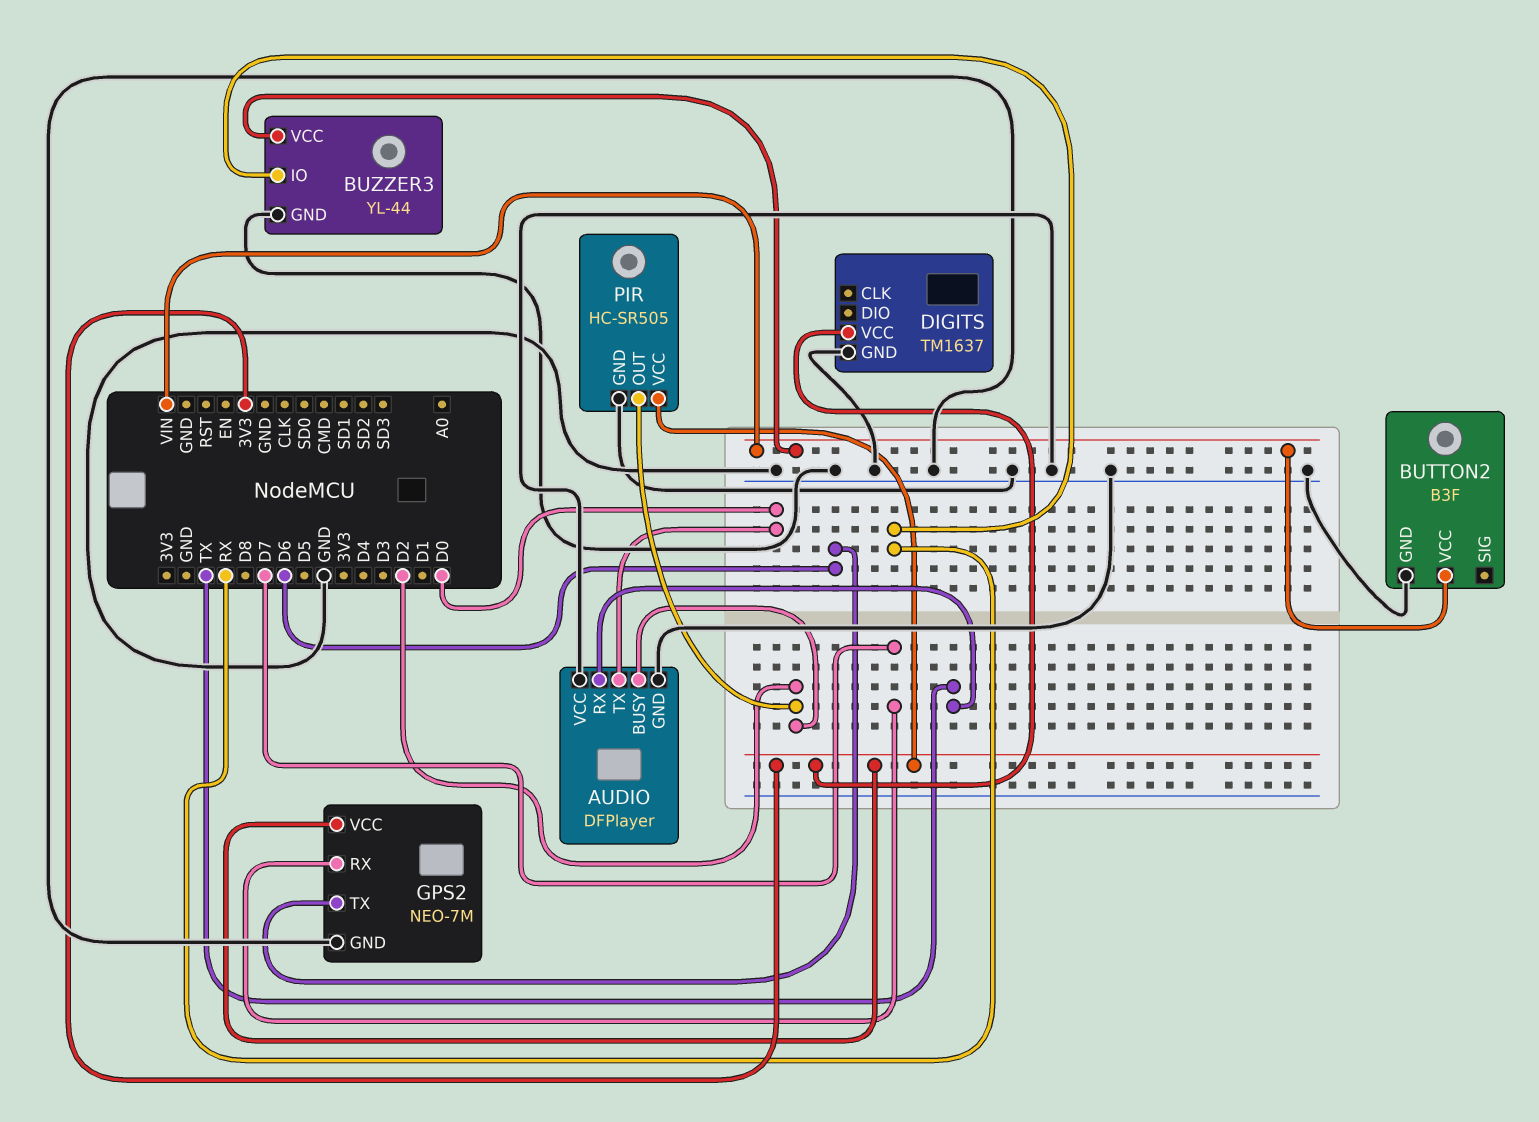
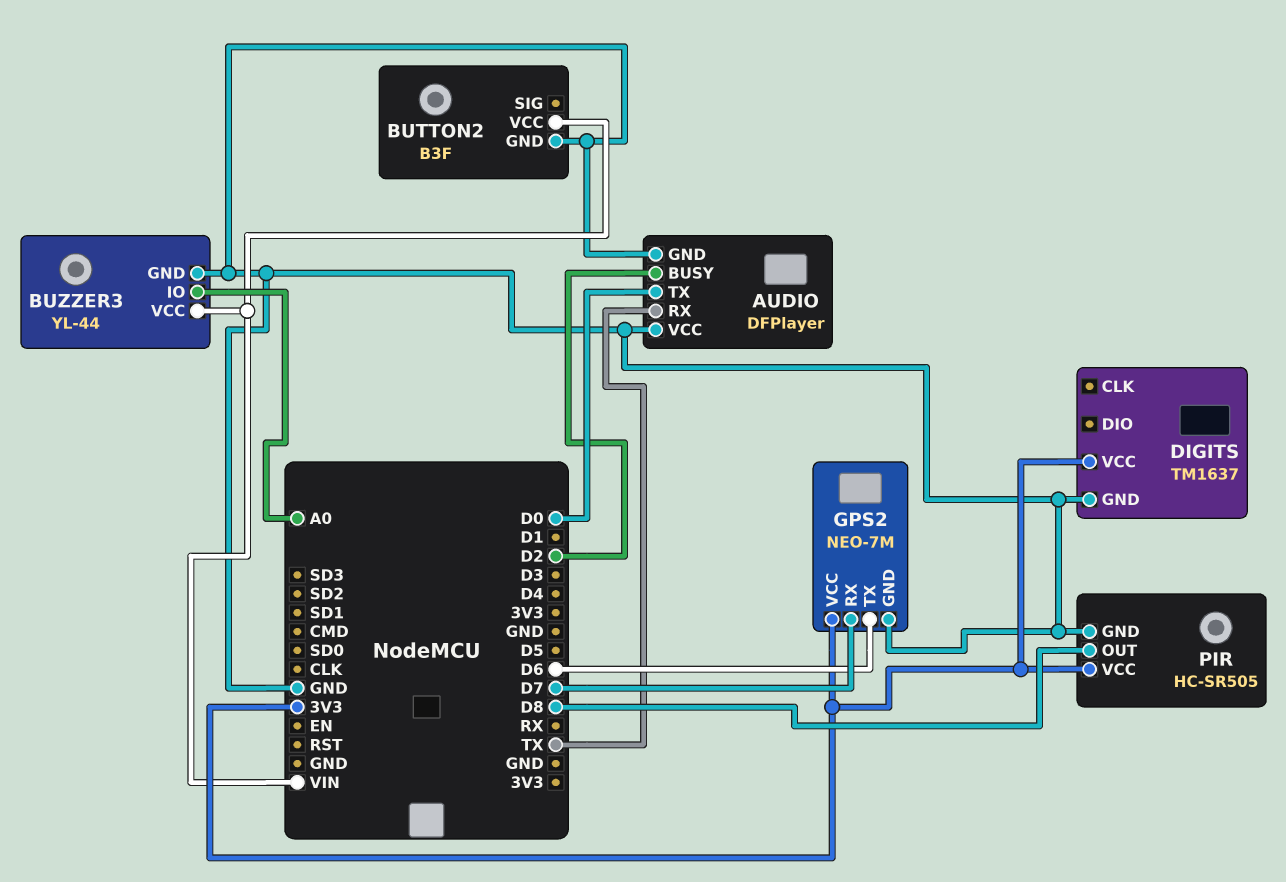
BUZZER3 pin IO: RX -> A0
PIR pin OUT: D2 -> D8

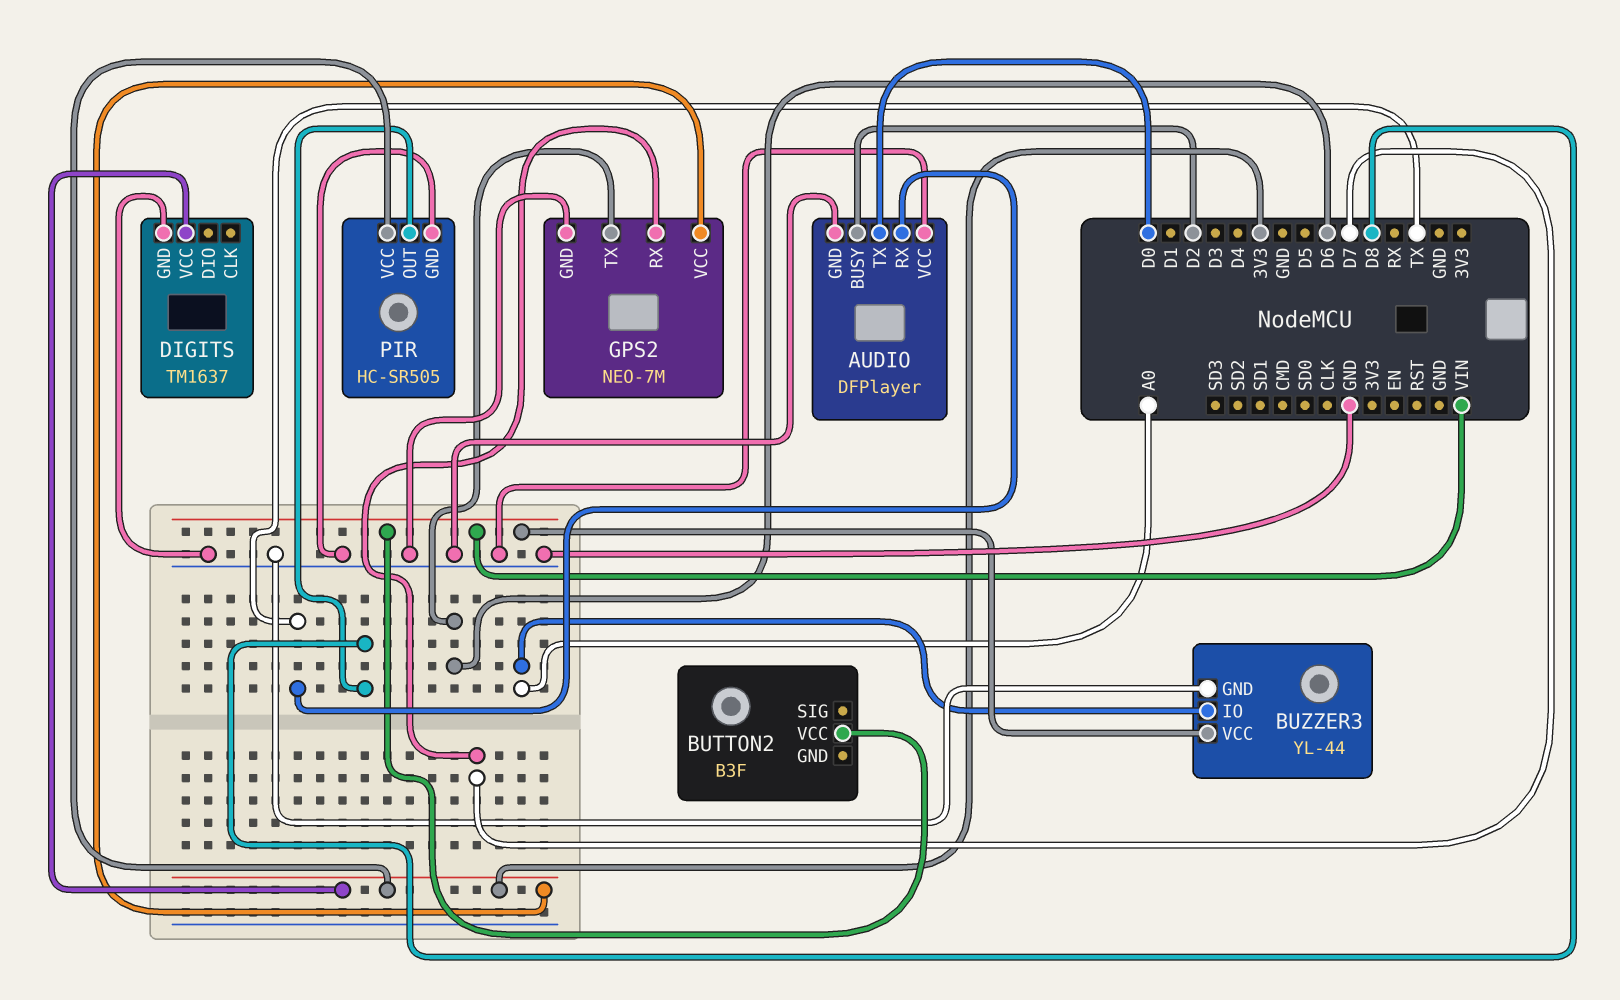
BUTTON2 pin GND: GND -> none

